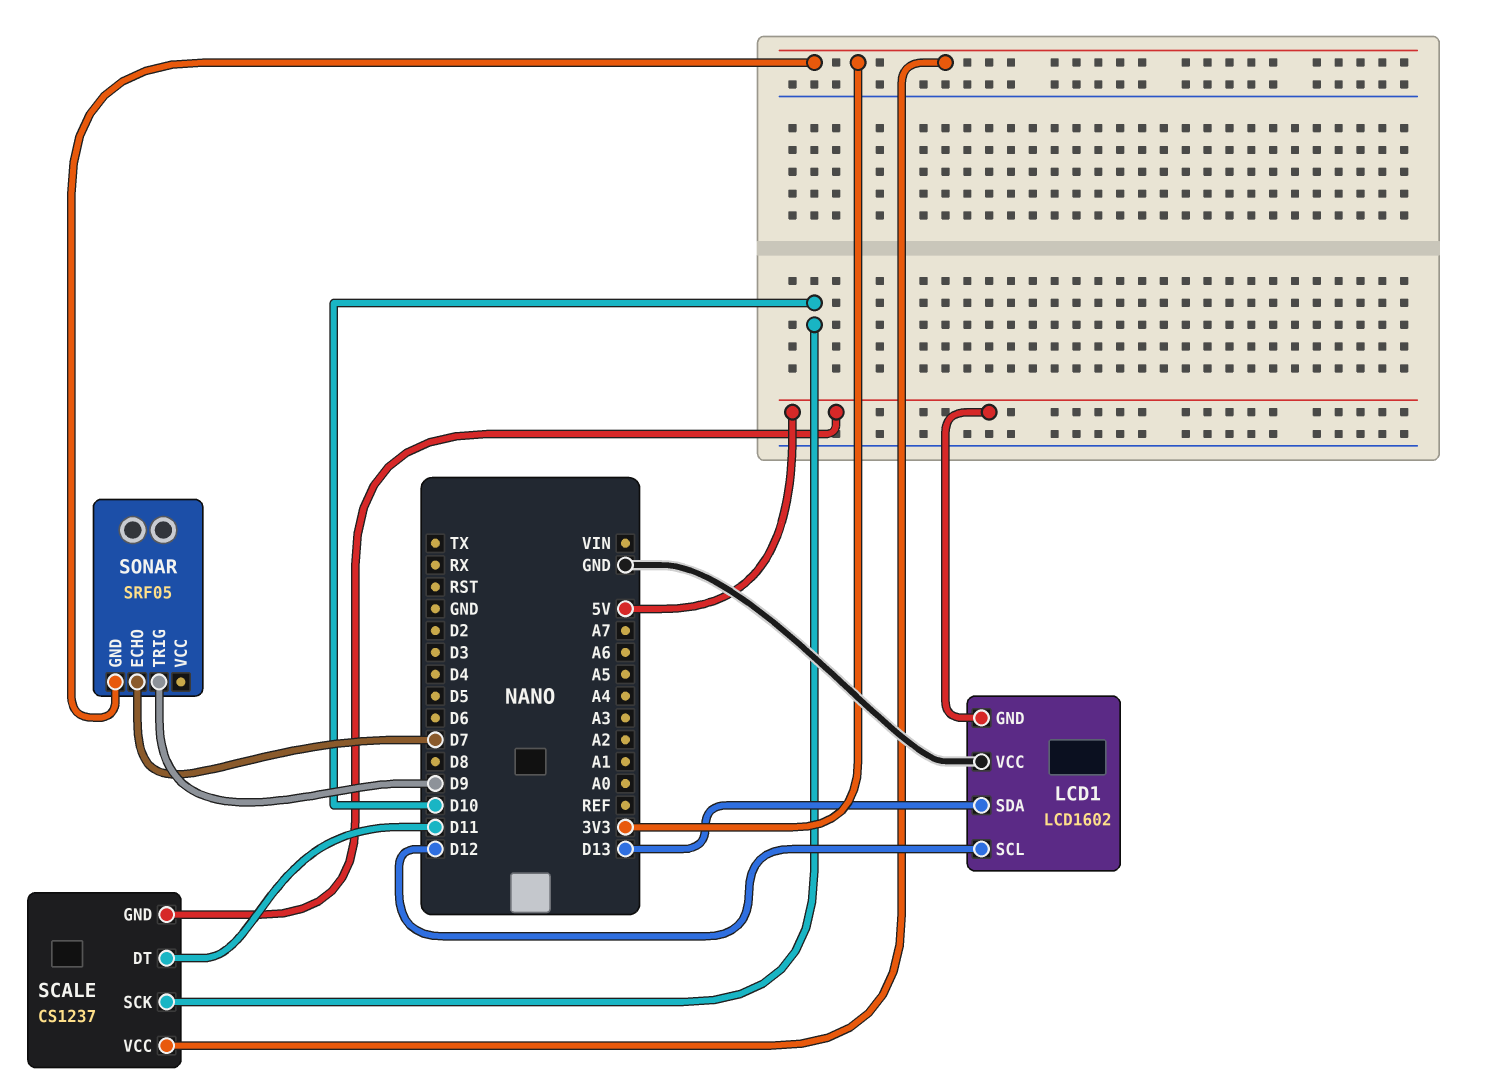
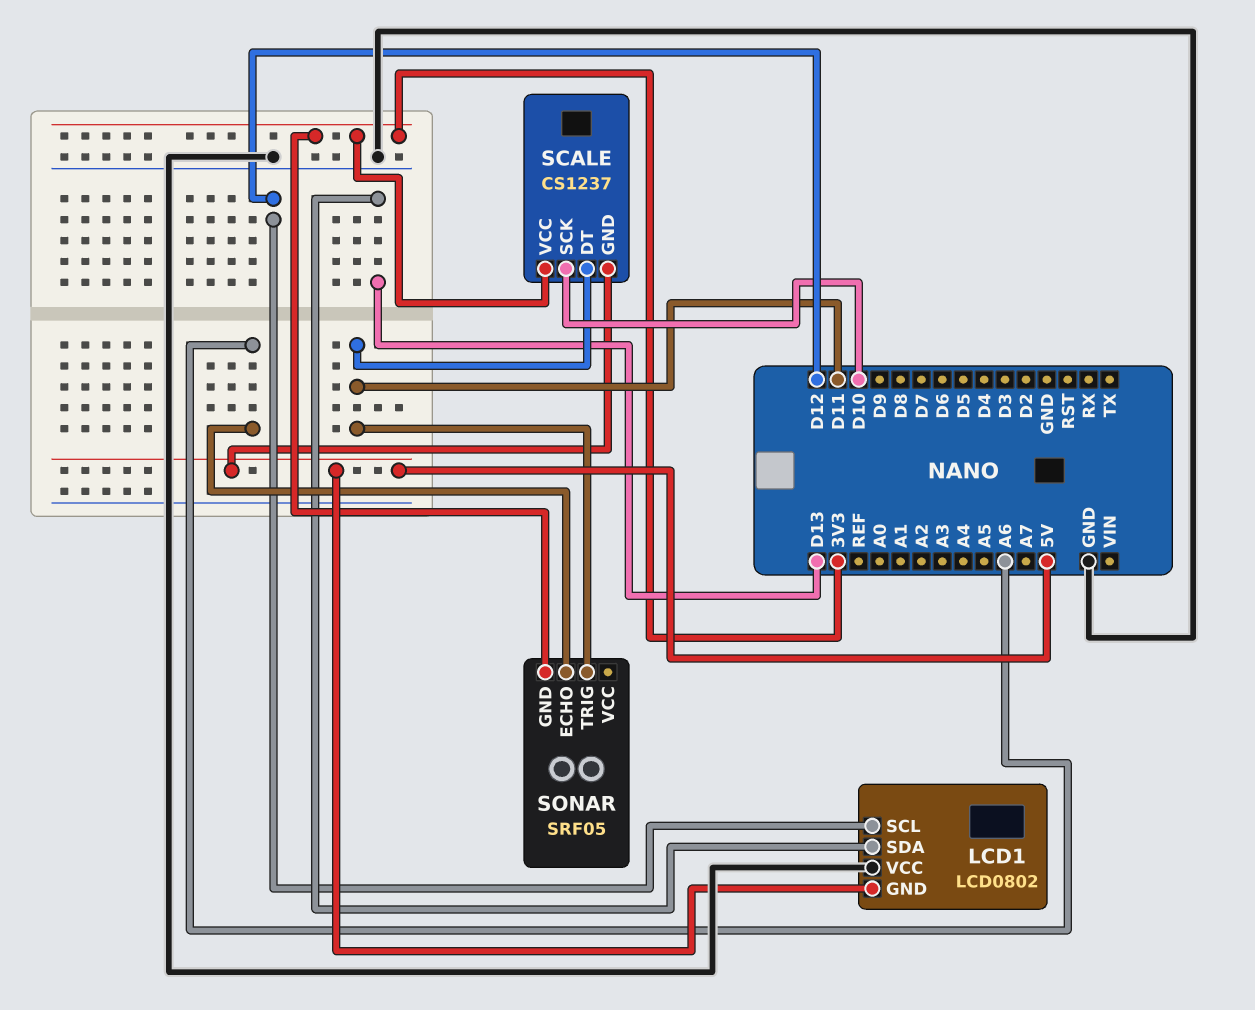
LCD1: LCD1602 -> LCD0802
SONAR pin ECHO: D7 -> A6
SONAR pin TRIG: D9 -> D11

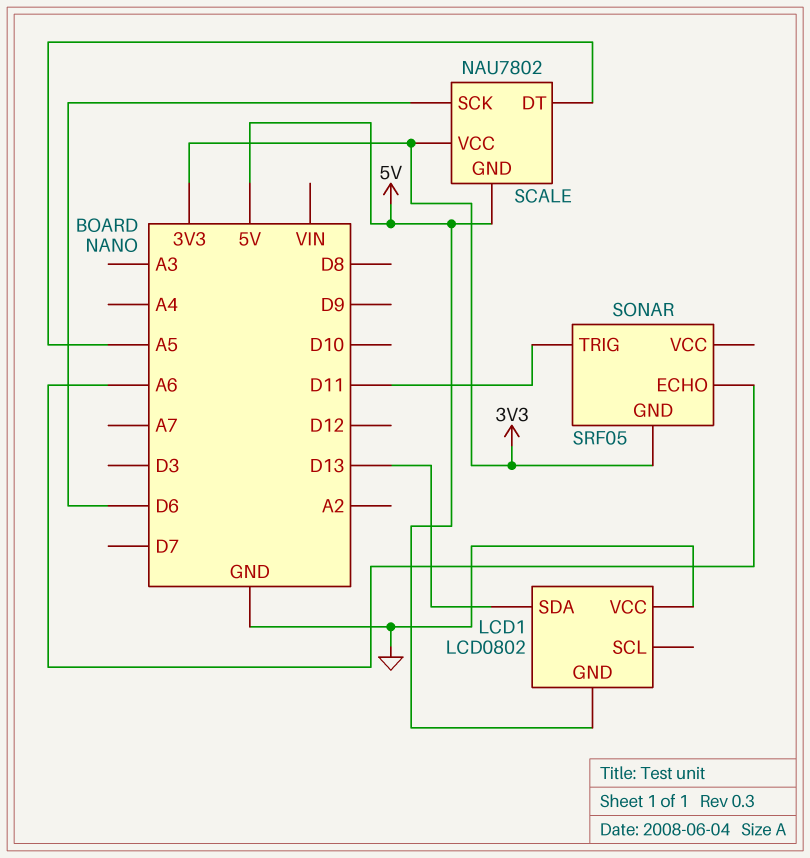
LCD1 pin SCL: D12 -> none
SCALE: CS1237 -> NAU7802
SCALE pin DT: D11 -> A5
SCALE pin SCK: D10 -> D6

